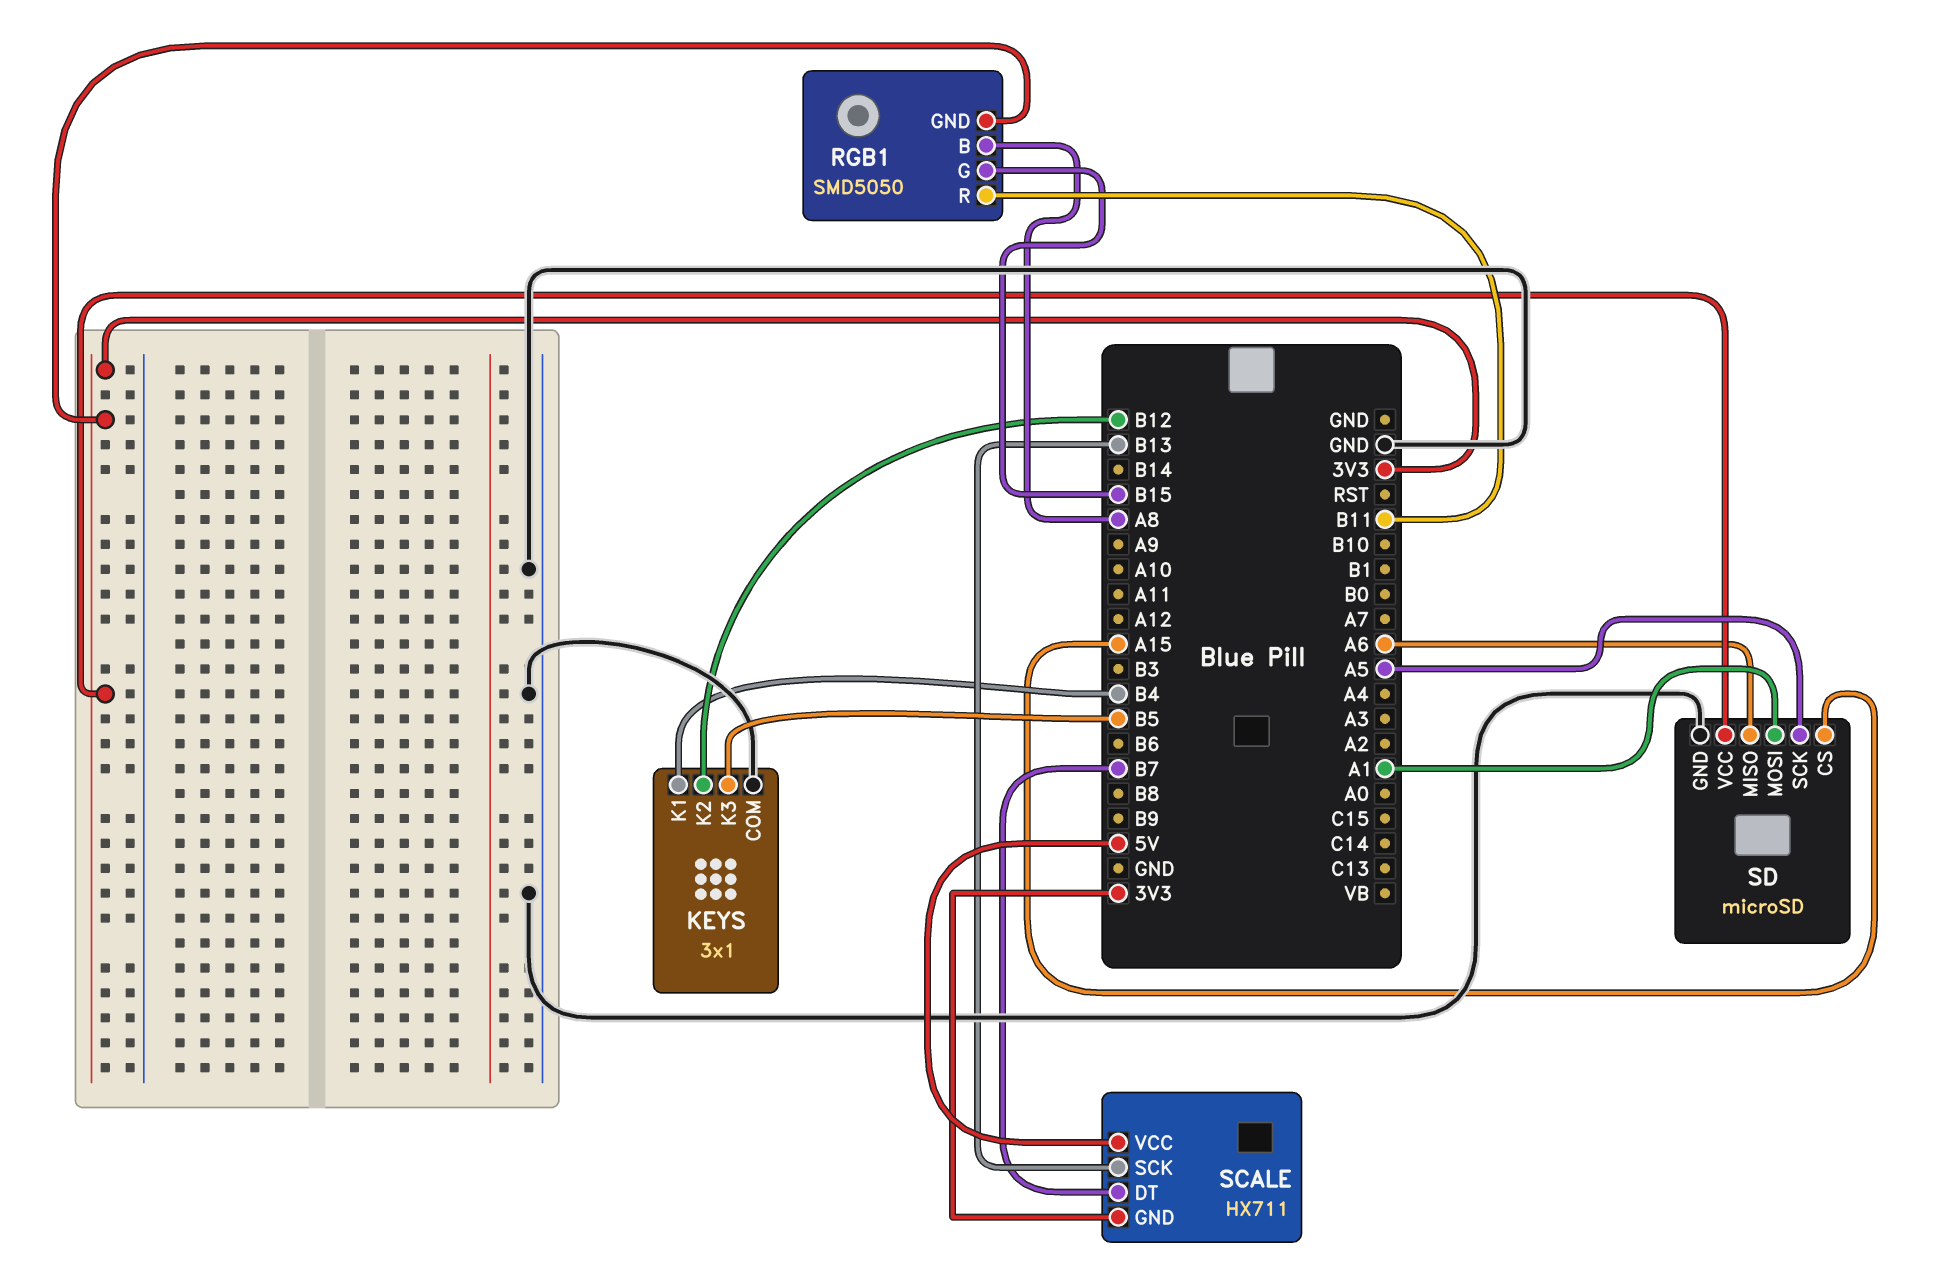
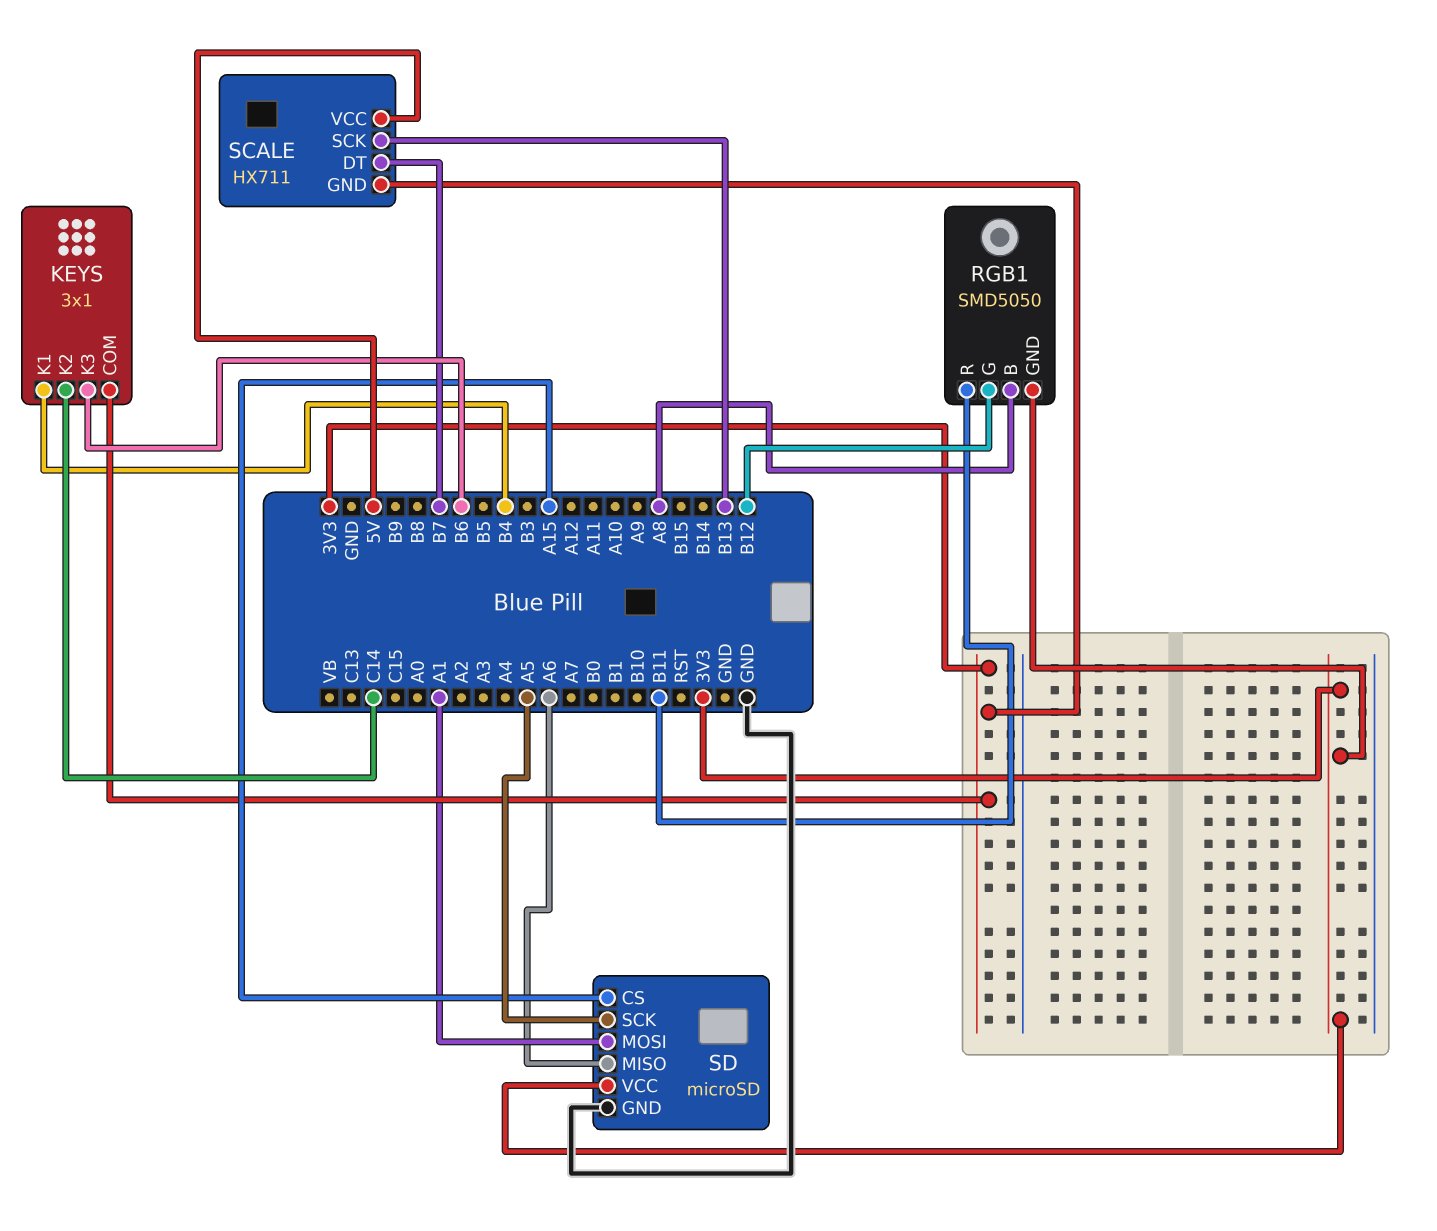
KEYS pin COM: GND -> 3V3
KEYS pin K2: B12 -> C14
KEYS pin K3: B5 -> B6
RGB1 pin G: B15 -> B12

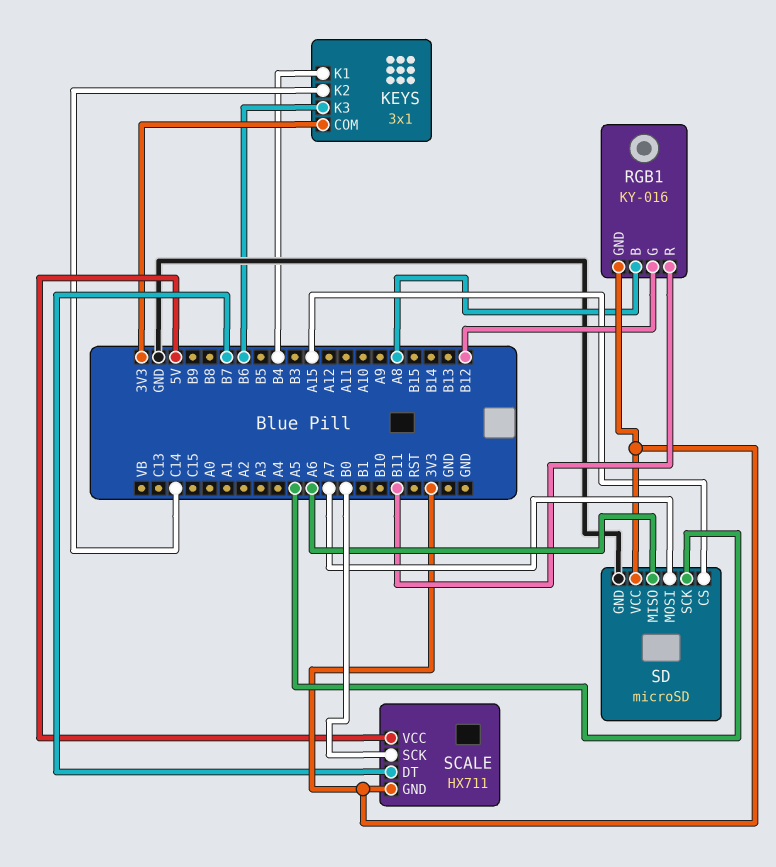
RGB1: SMD5050 -> KY-016
SCALE pin SCK: B13 -> B0
SD pin MOSI: A1 -> A7

